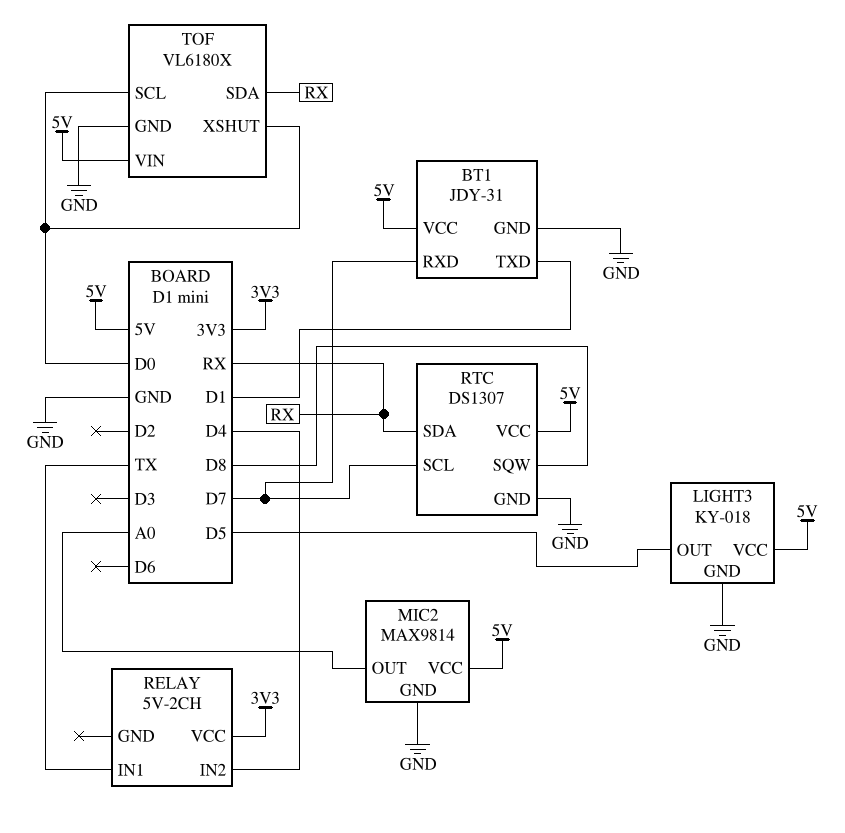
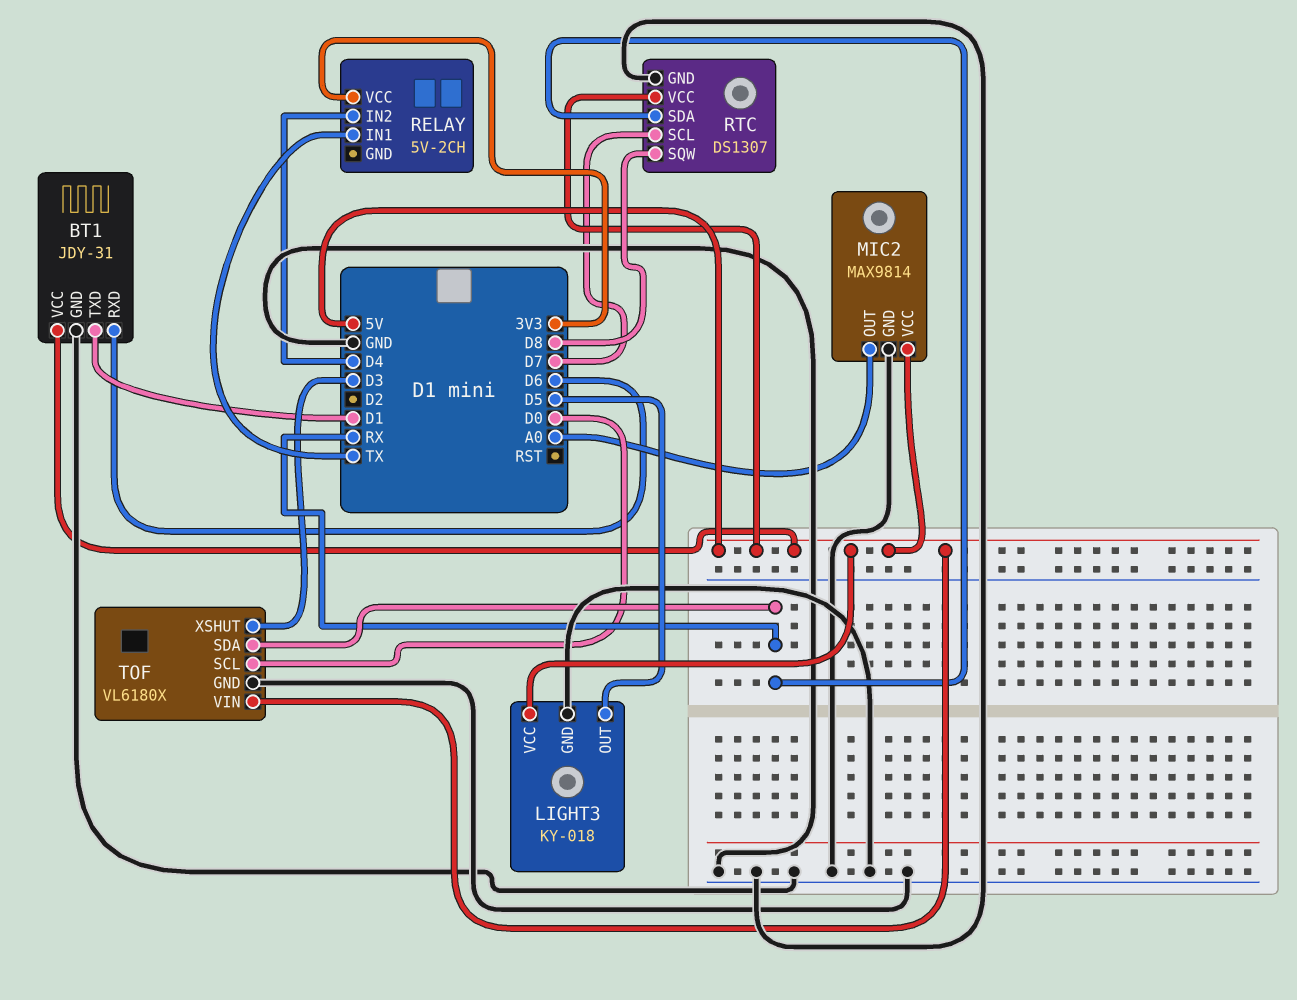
BT1 pin RXD: D7 -> D6
TOF pin XSHUT: D0 -> D3

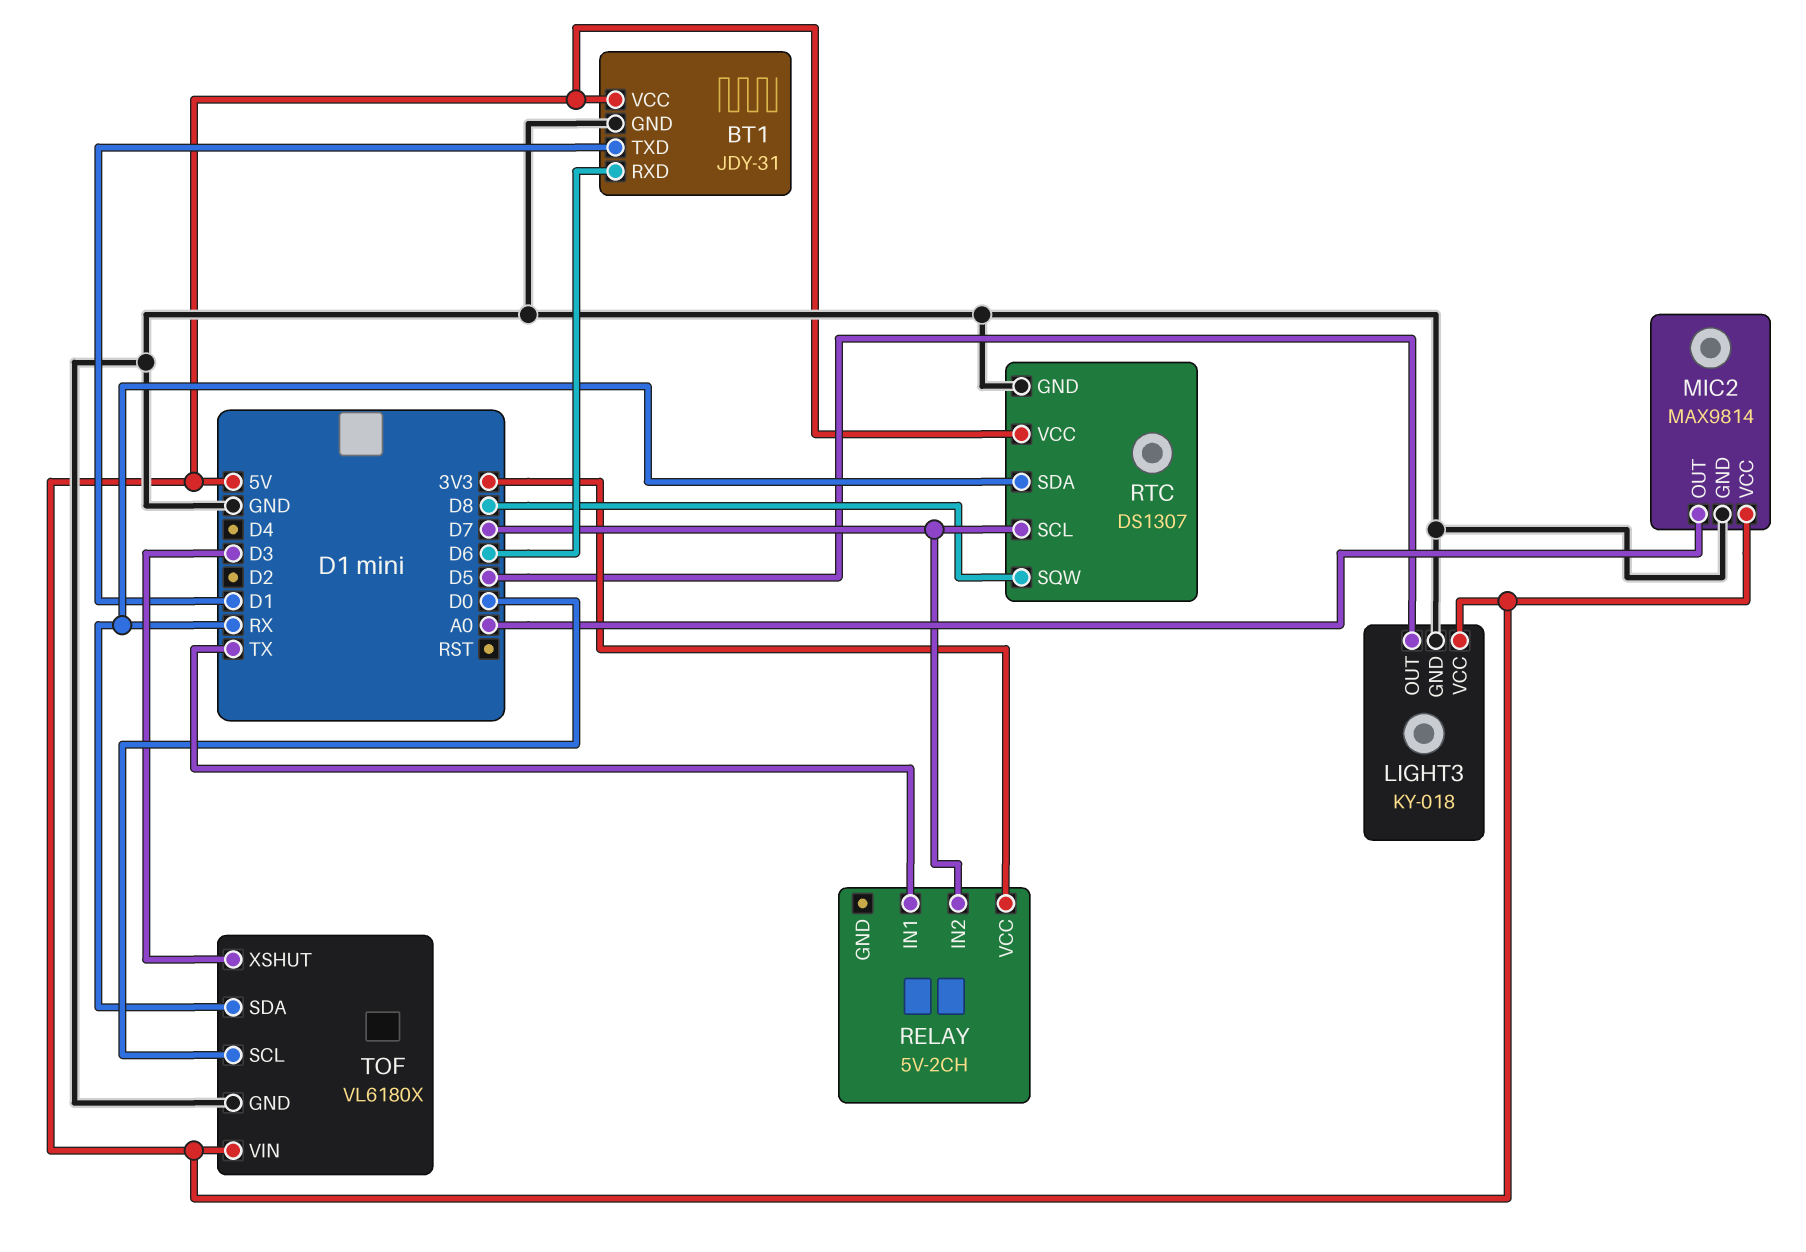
RELAY pin IN2: D4 -> D7

